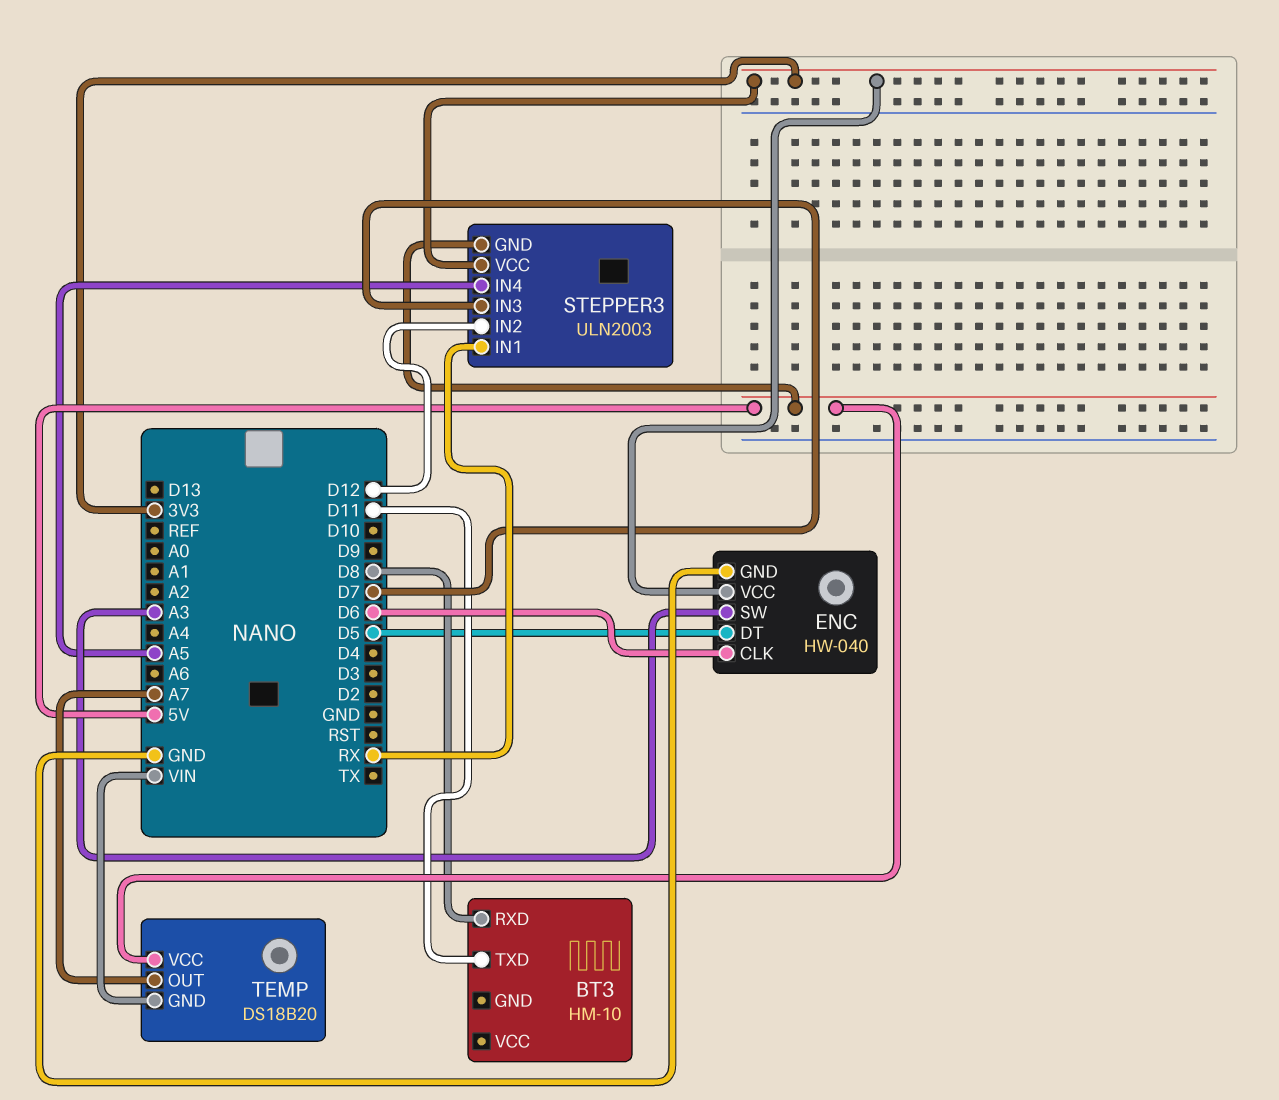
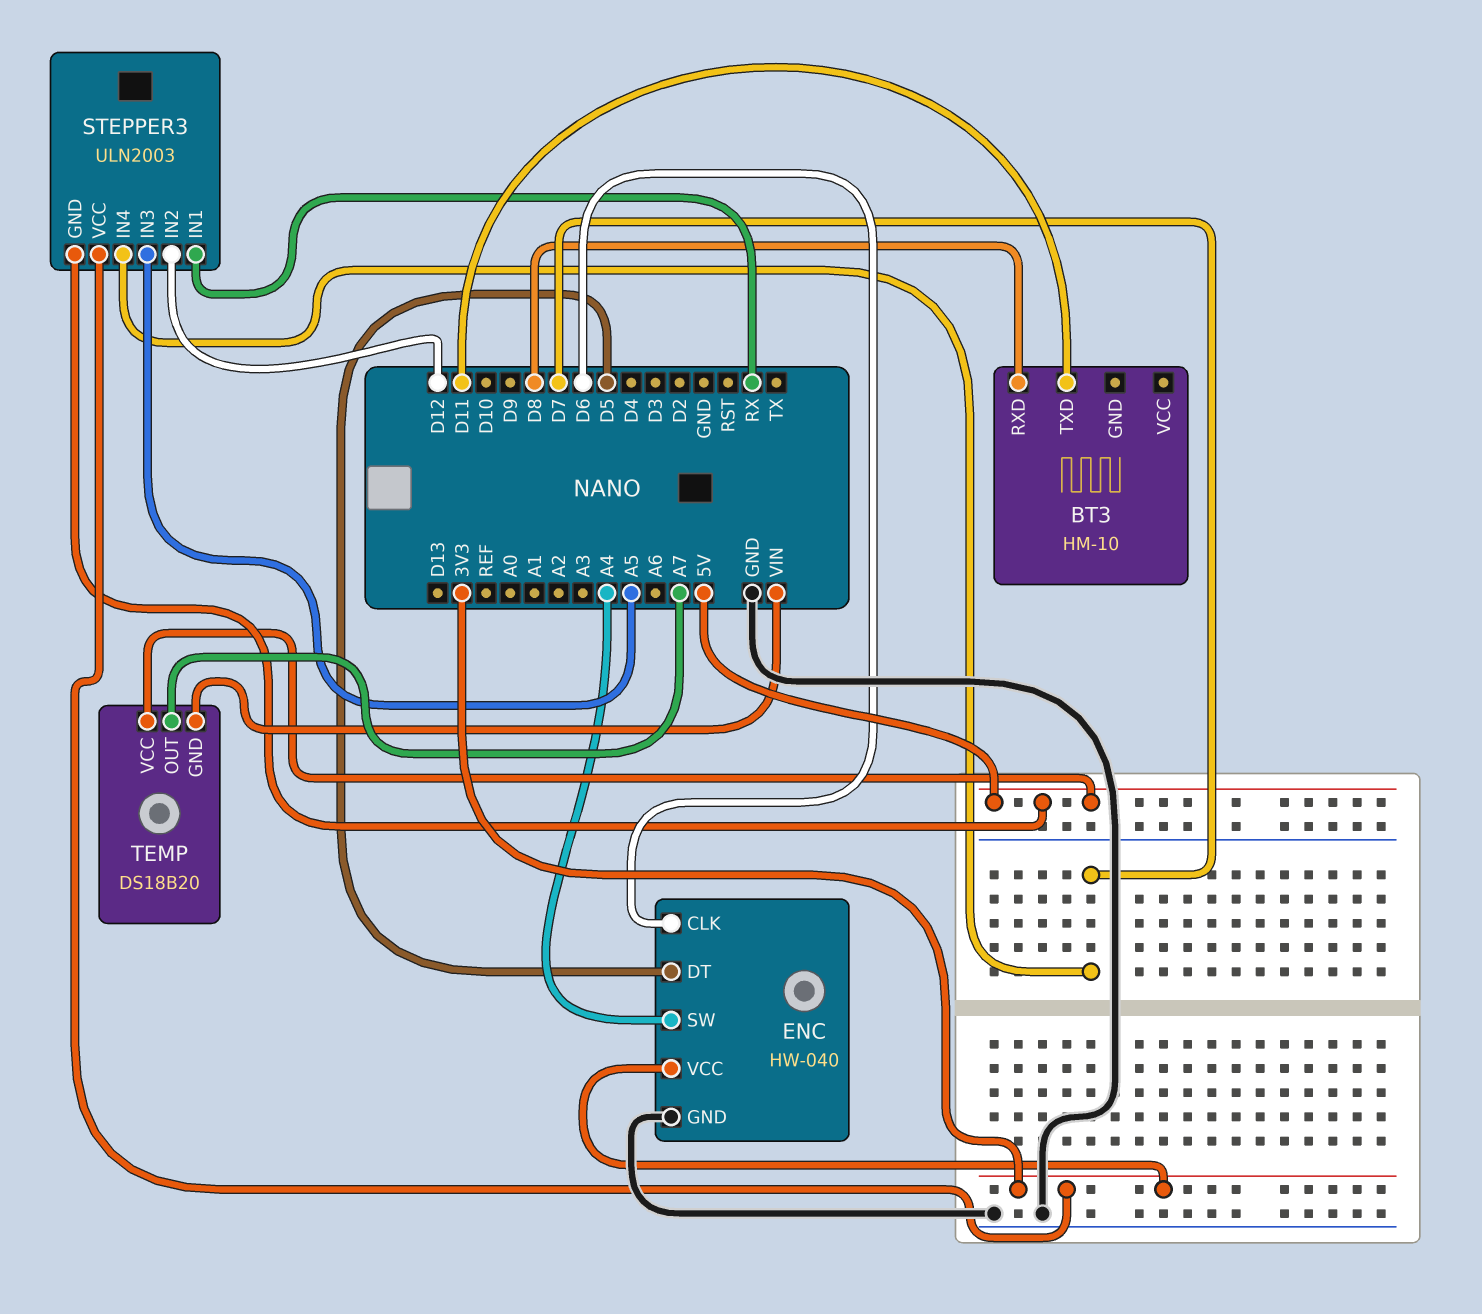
ENC pin SW: A3 -> A4
STEPPER3 pin IN3: D7 -> A5
STEPPER3 pin IN4: A5 -> D7

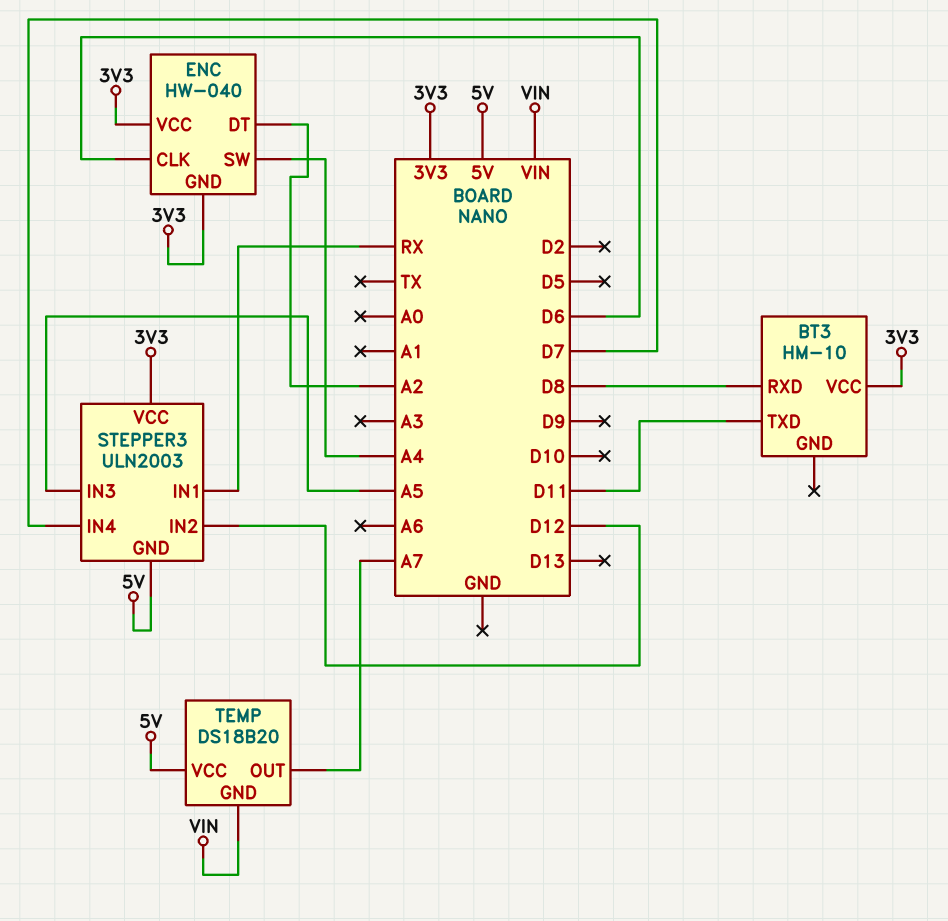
BT3 pin VCC: none -> 3V3
ENC pin DT: D5 -> A2
ENC pin GND: GND -> 3V3

